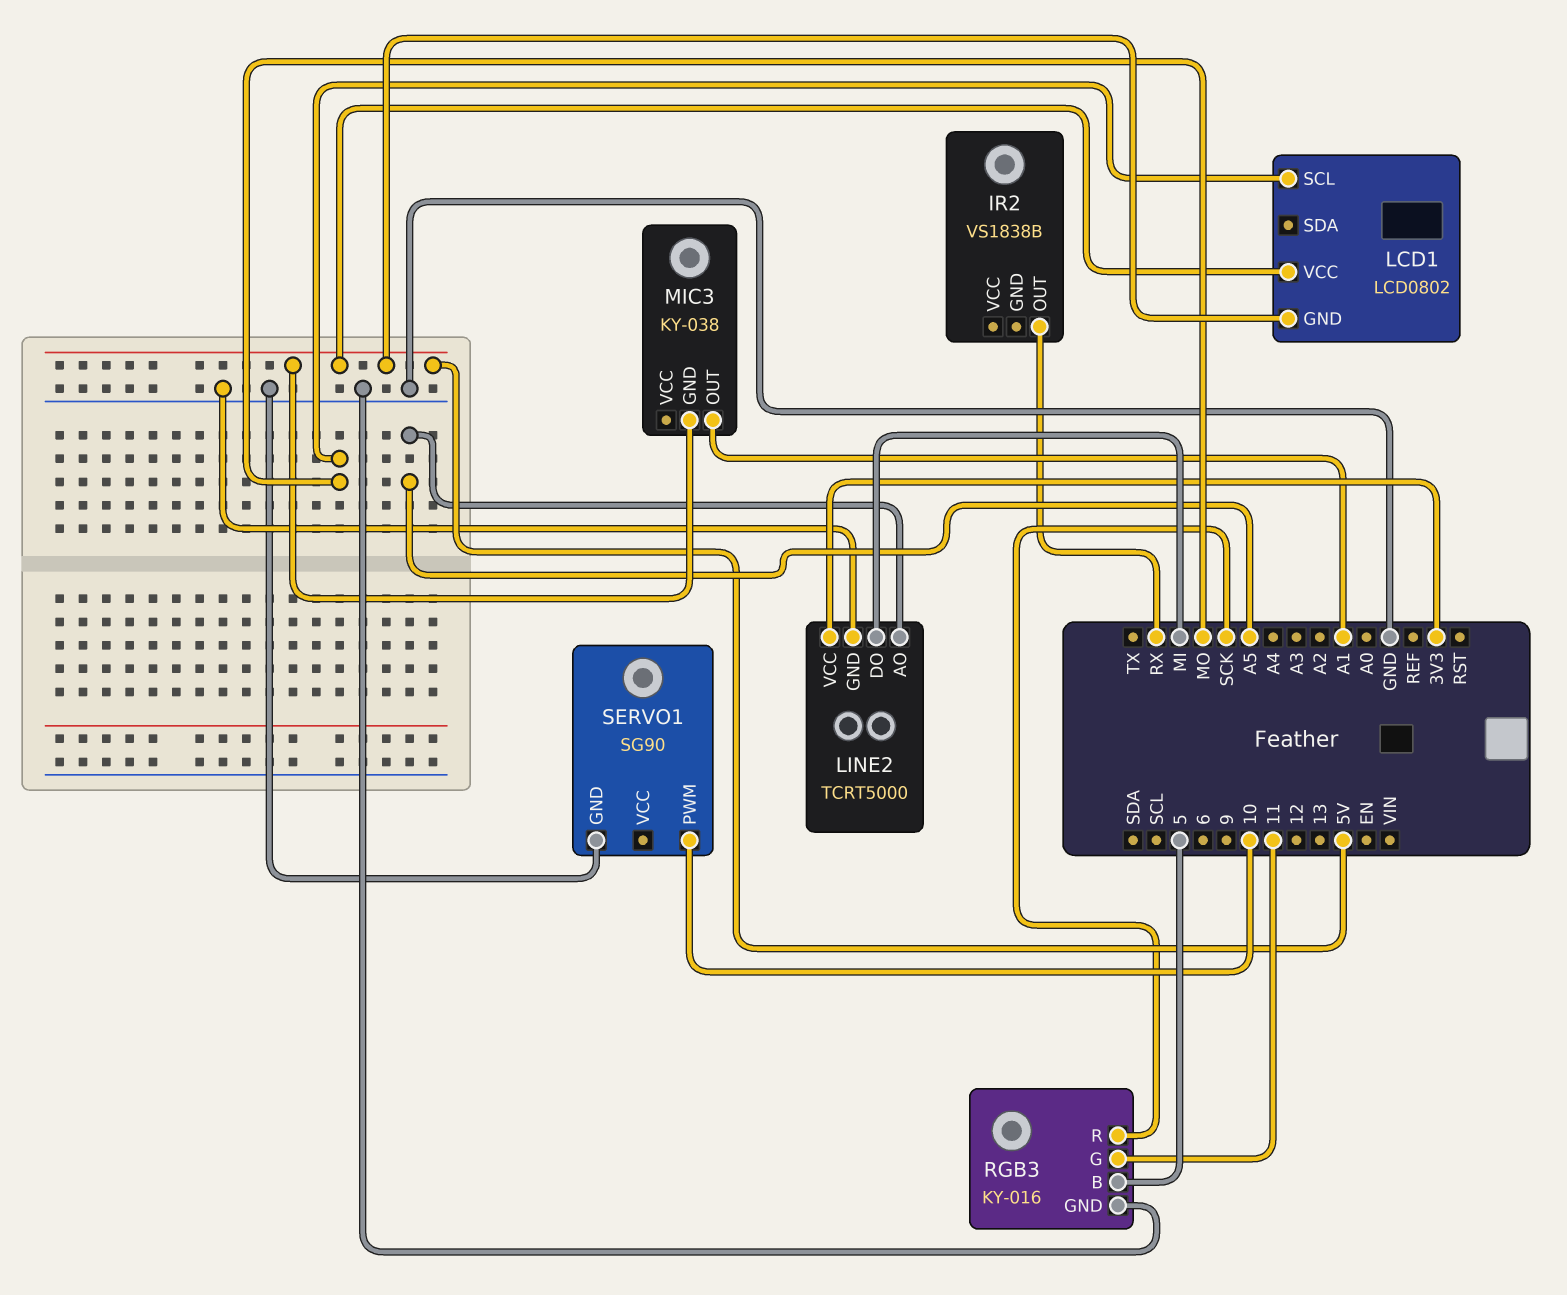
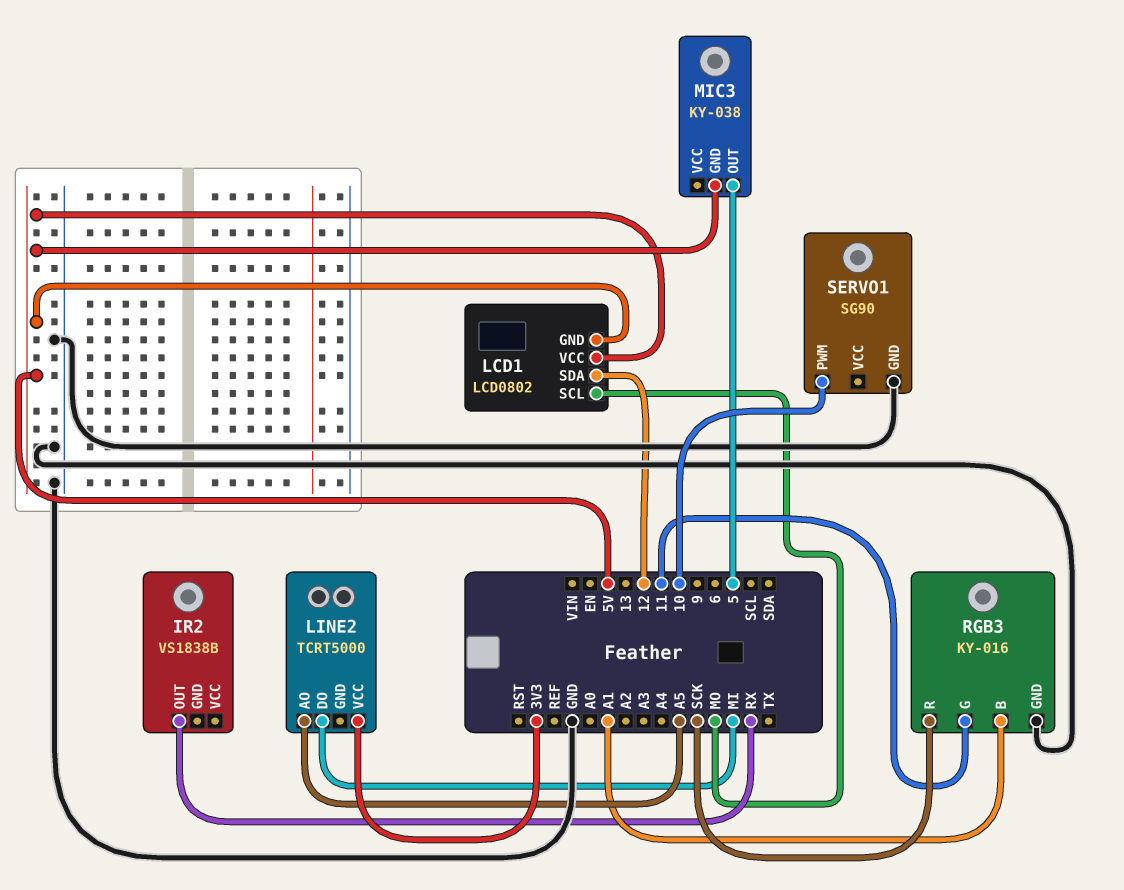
LCD1 pin SDA: none -> 12
LINE2 pin GND: GND -> none
MIC3 pin OUT: A1 -> 5
RGB3 pin B: 5 -> A1

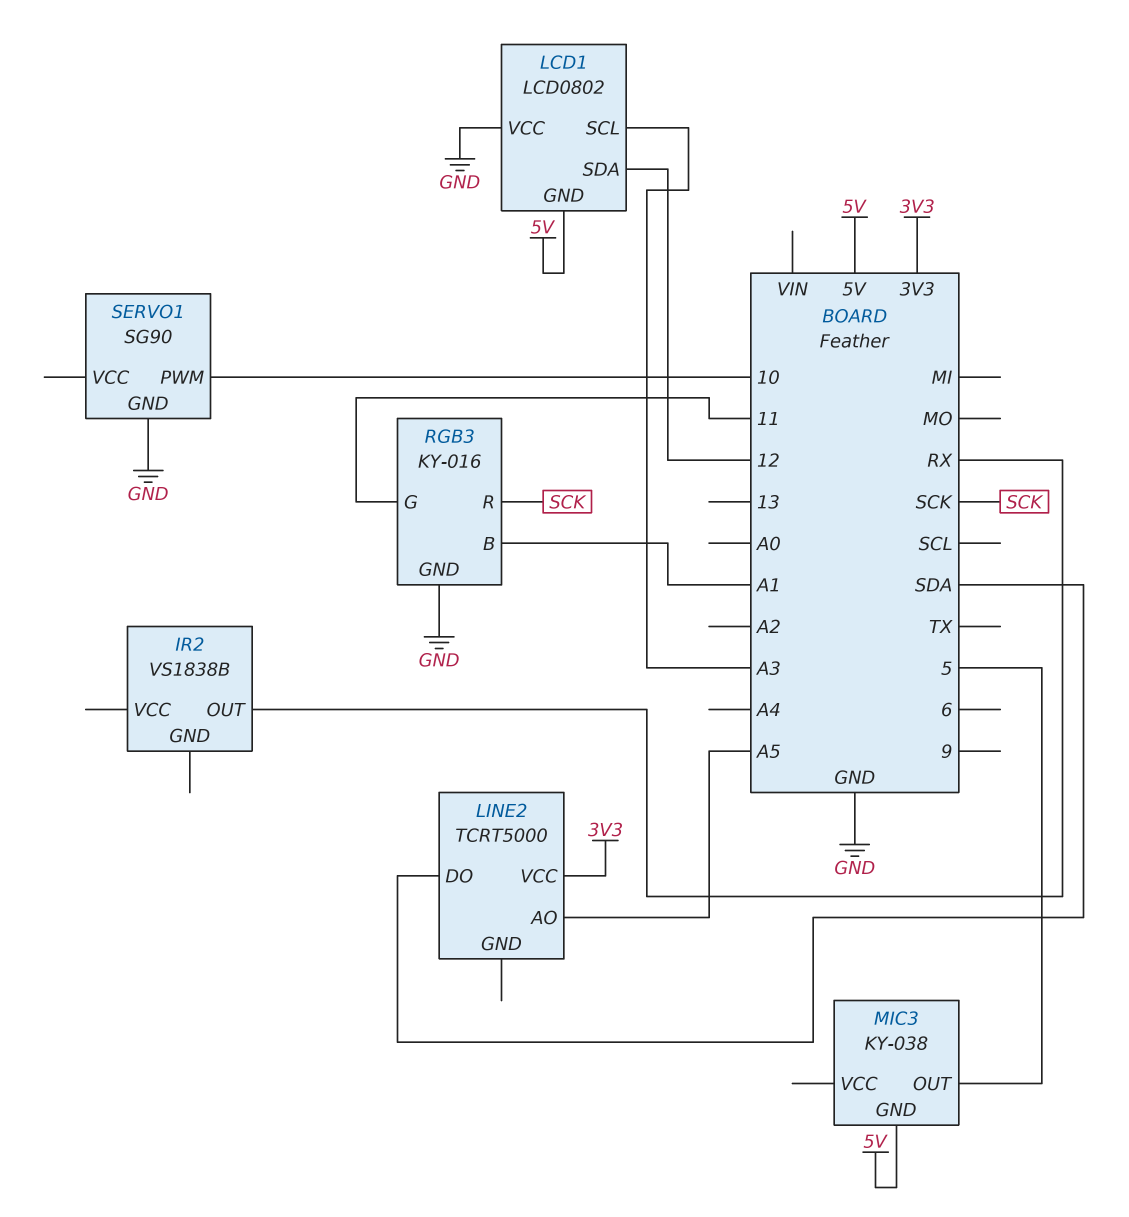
LCD1 pin SCL: MO -> A3
LCD1 pin VCC: 5V -> GND
LINE2 pin DO: MI -> SDA

